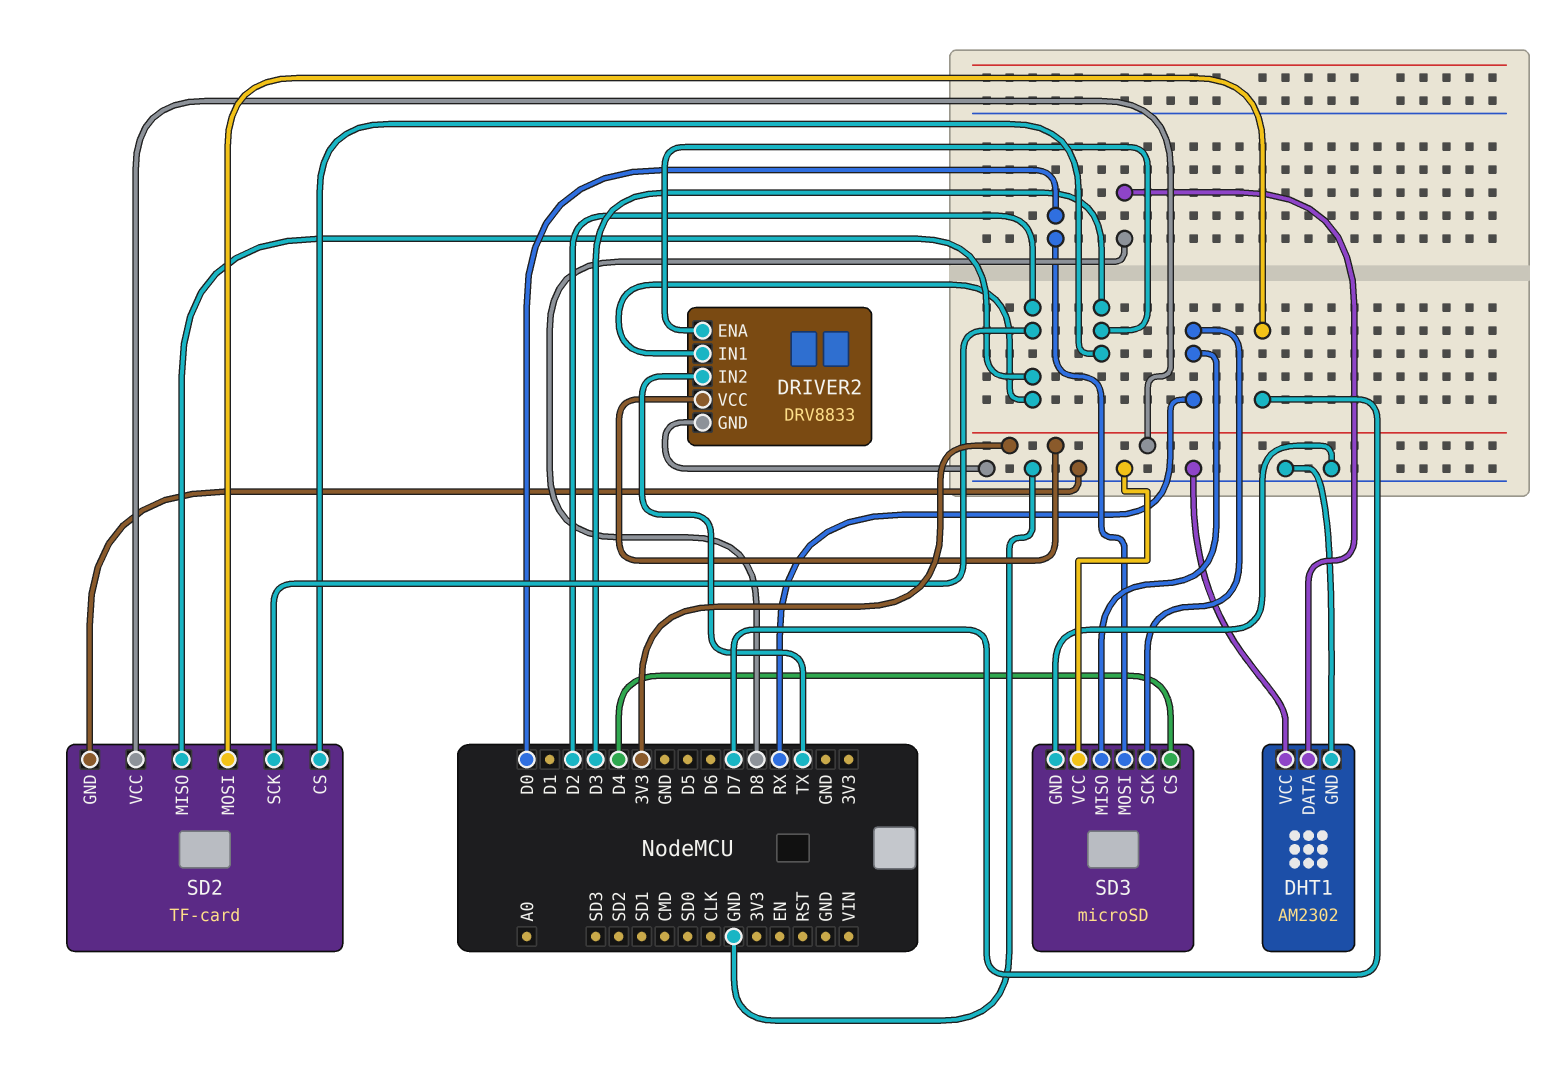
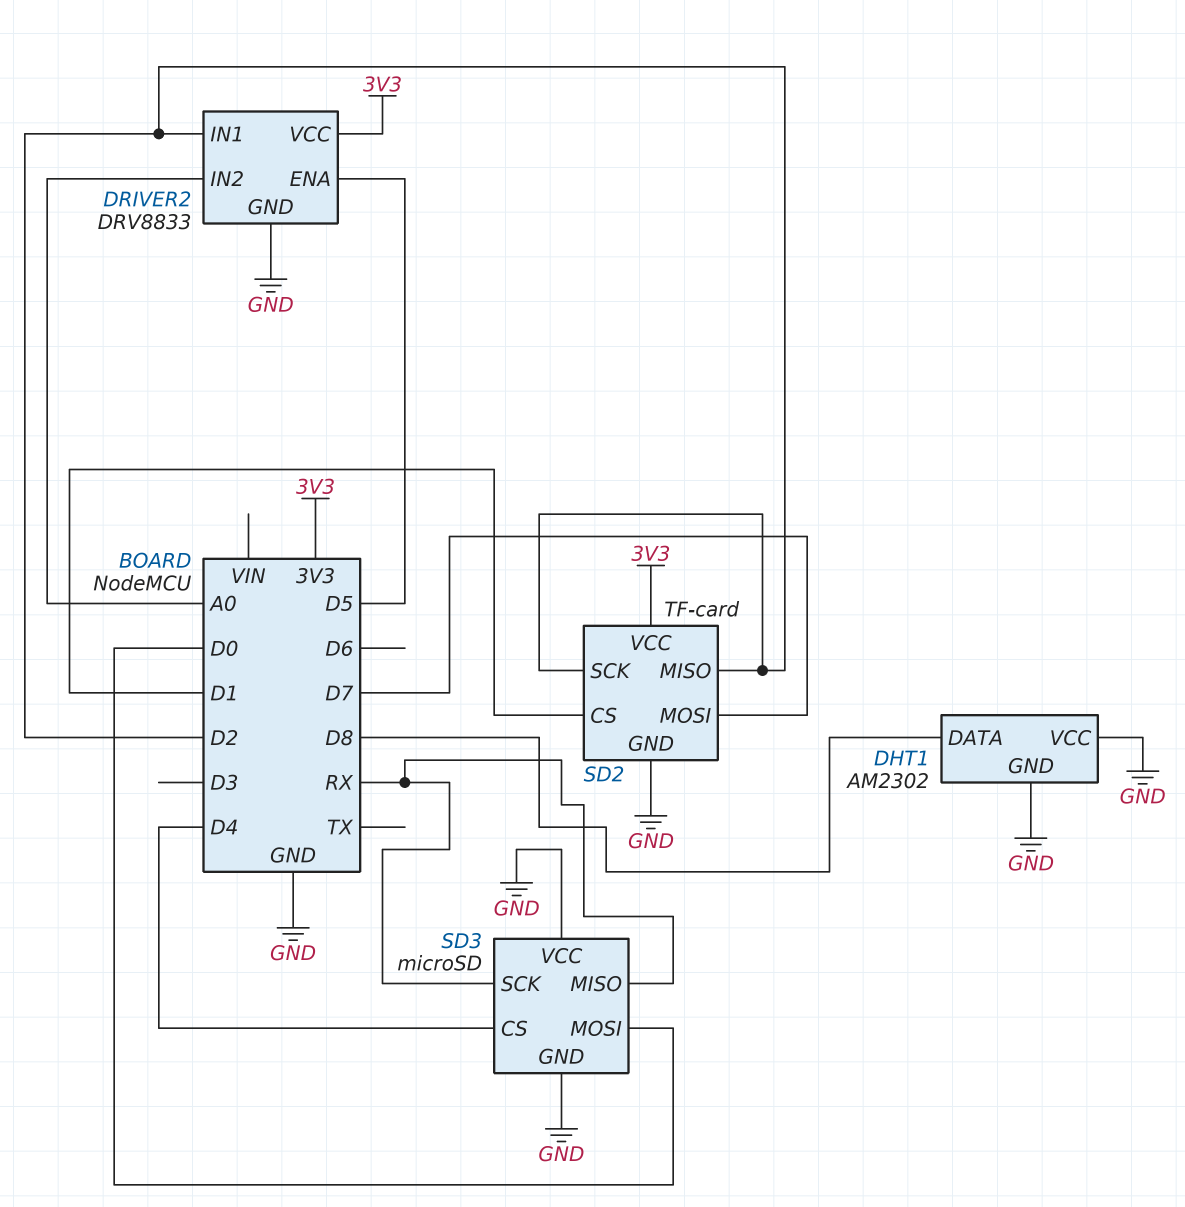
DRIVER2 pin ENA: D3 -> D5
DRIVER2 pin IN2: TX -> A0
SD2 pin CS: D3 -> D1

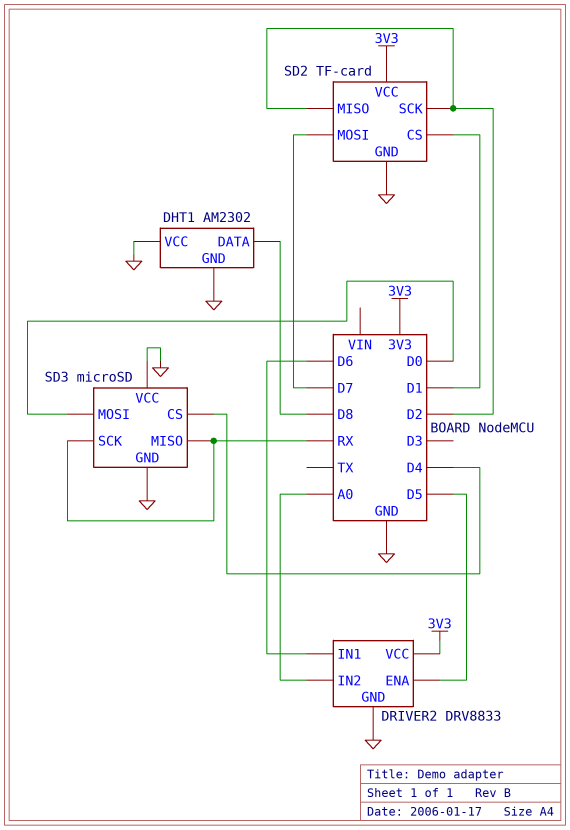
DRIVER2 pin IN1: D2 -> D6

